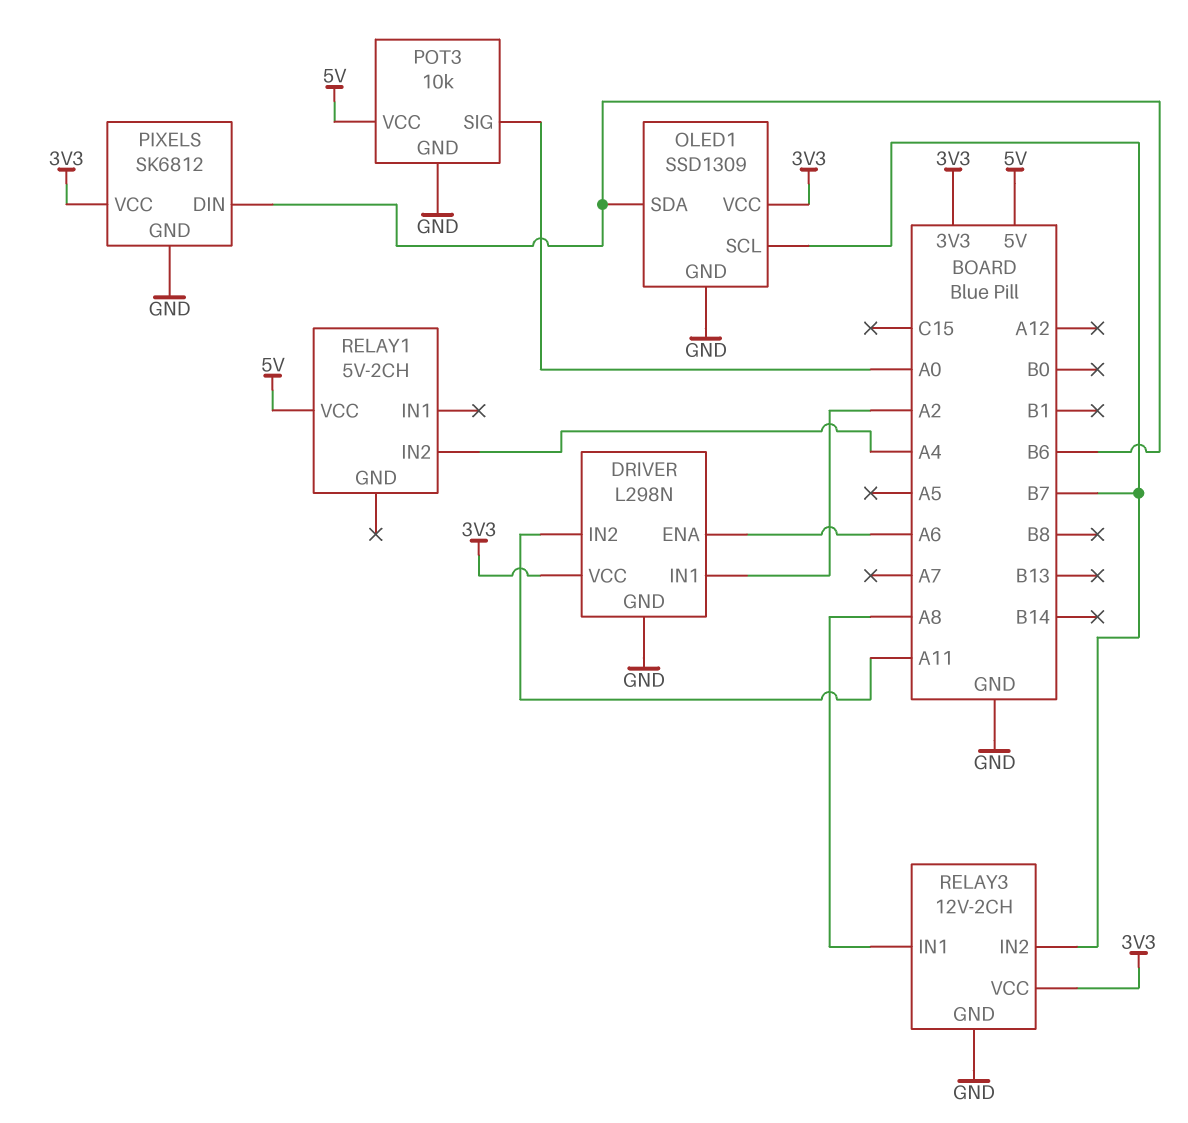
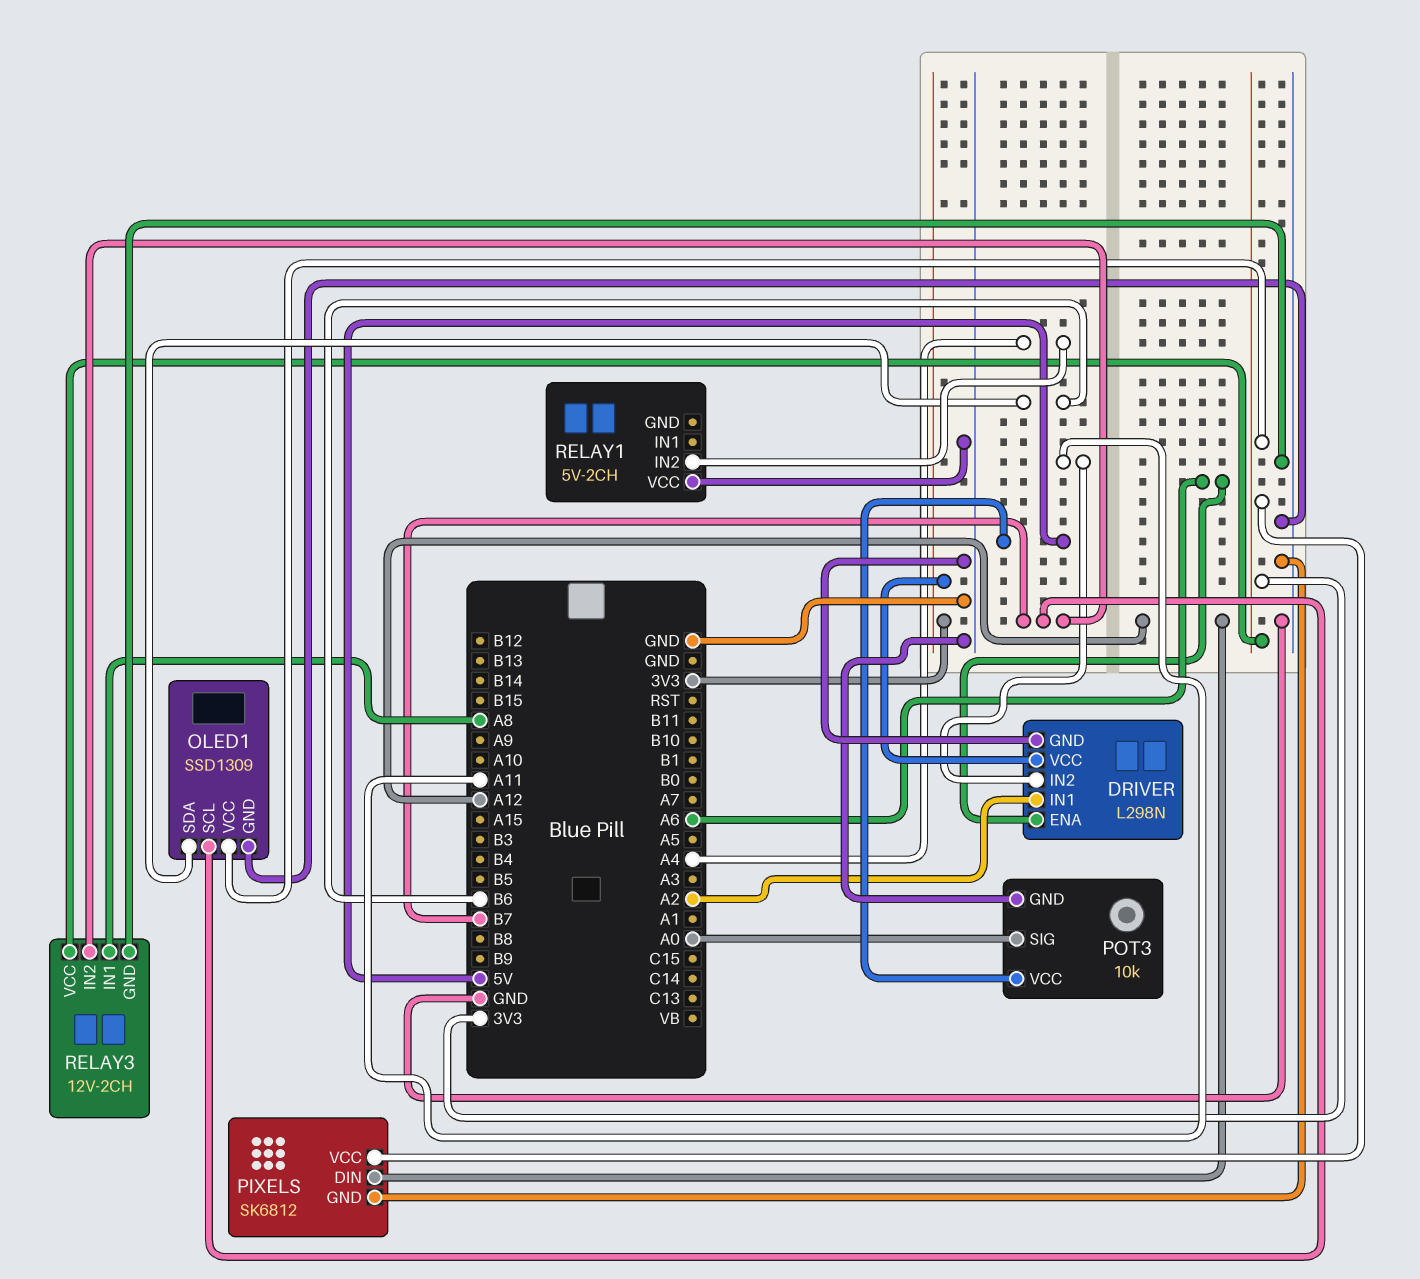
PIXELS pin DIN: B6 -> A12
RELAY1 pin VCC: 5V -> GND

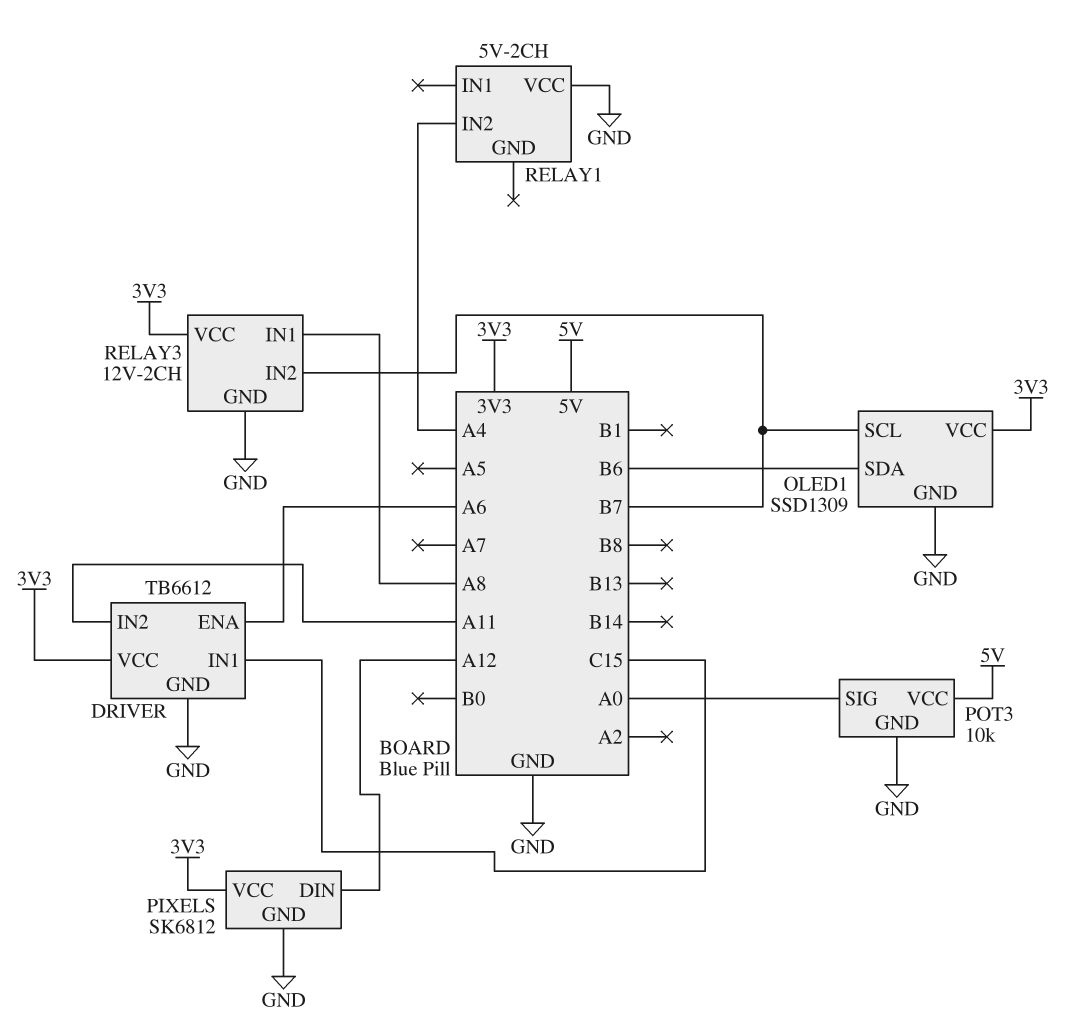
DRIVER: L298N -> TB6612
DRIVER pin IN1: A2 -> C15

